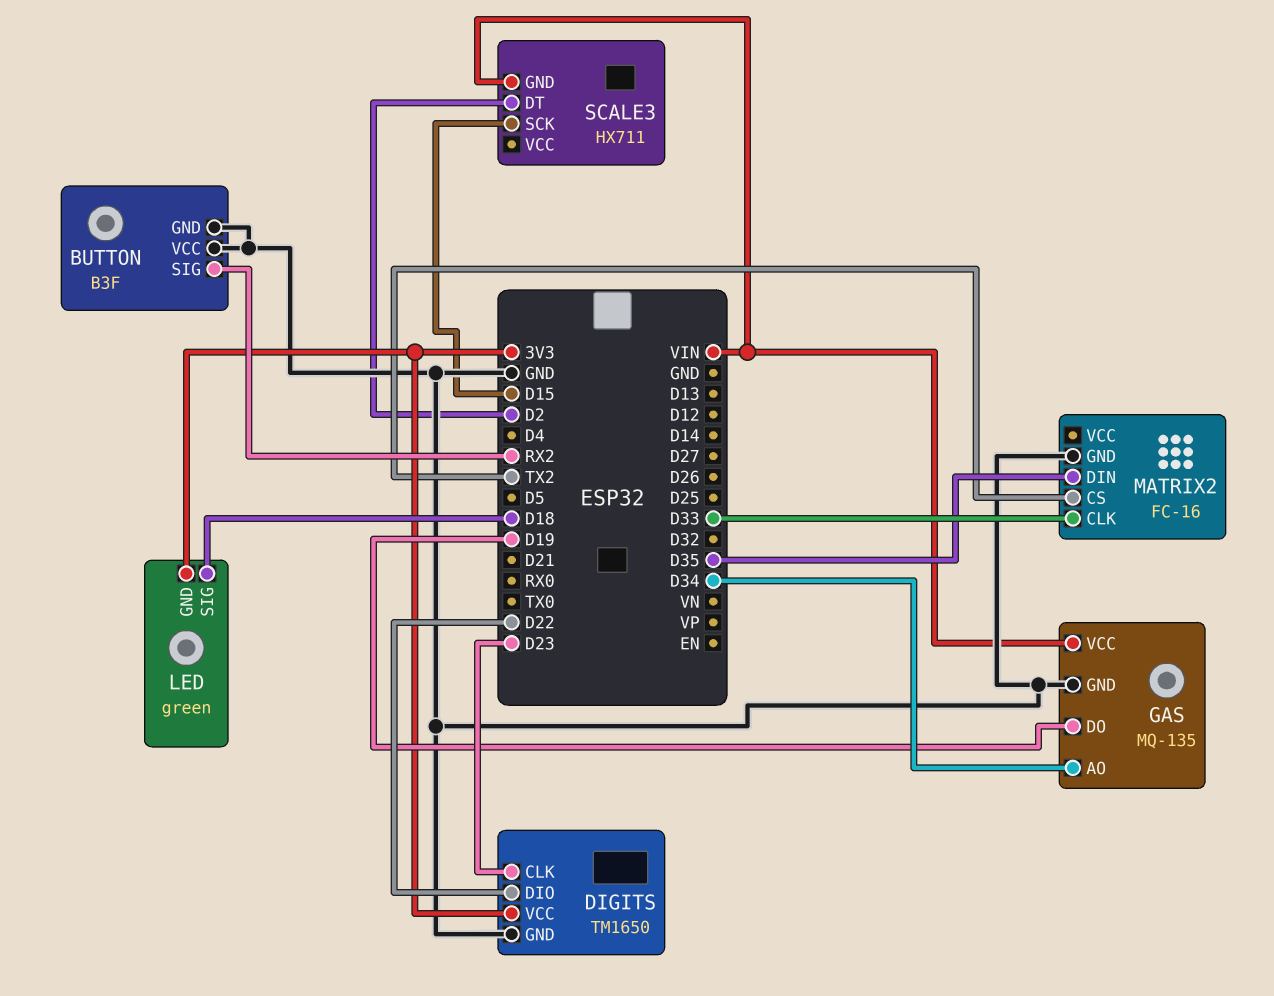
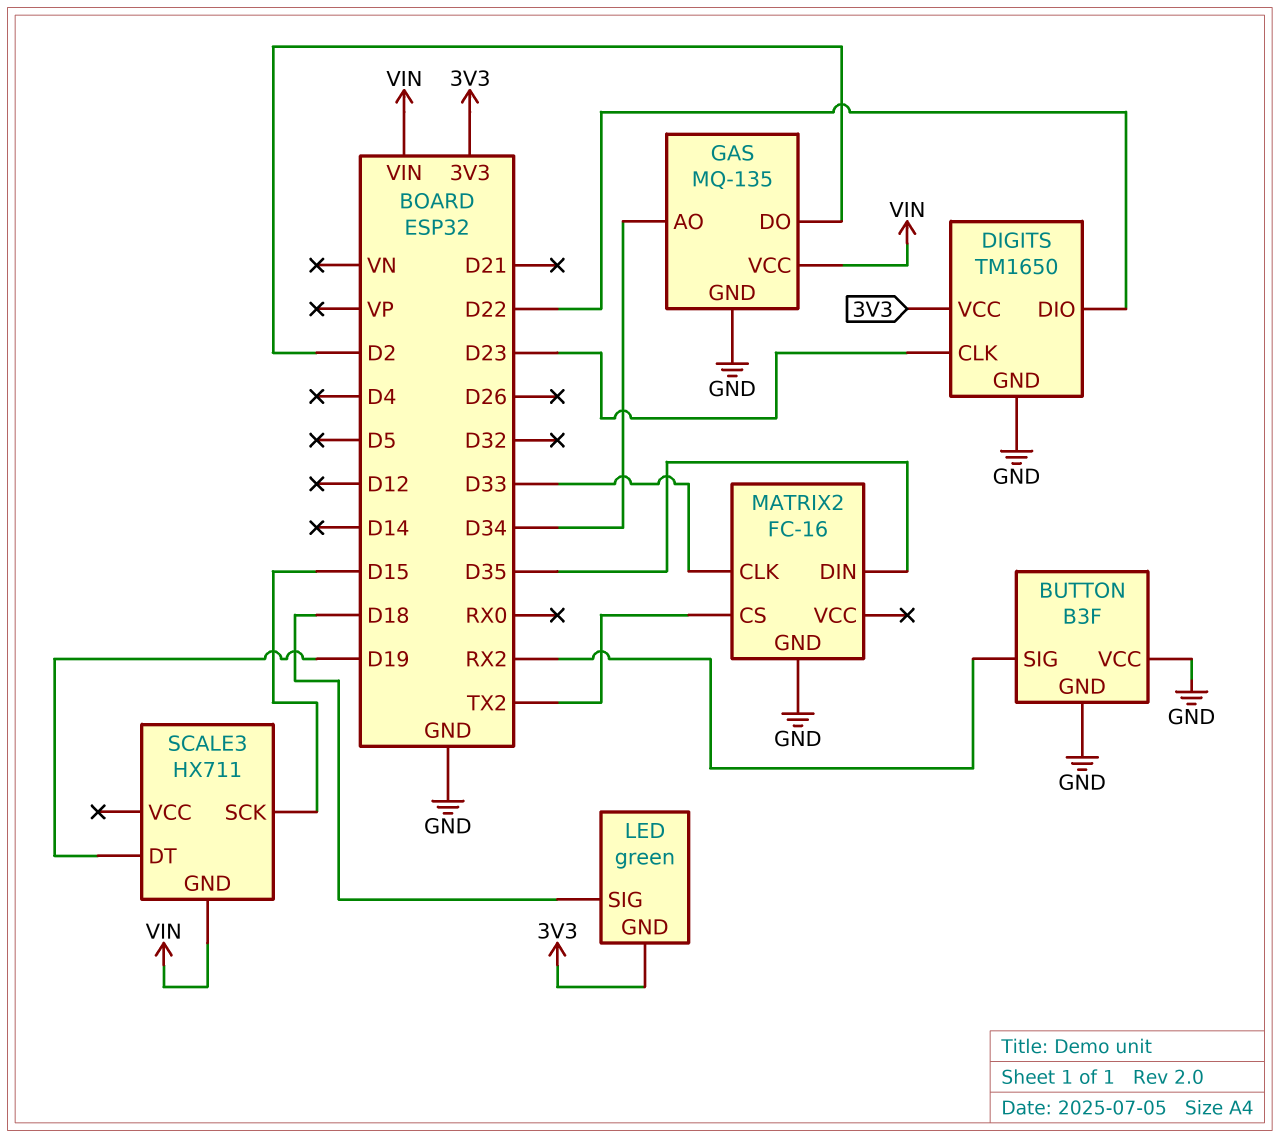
GAS pin DO: D19 -> D2
SCALE3 pin DT: D2 -> D19

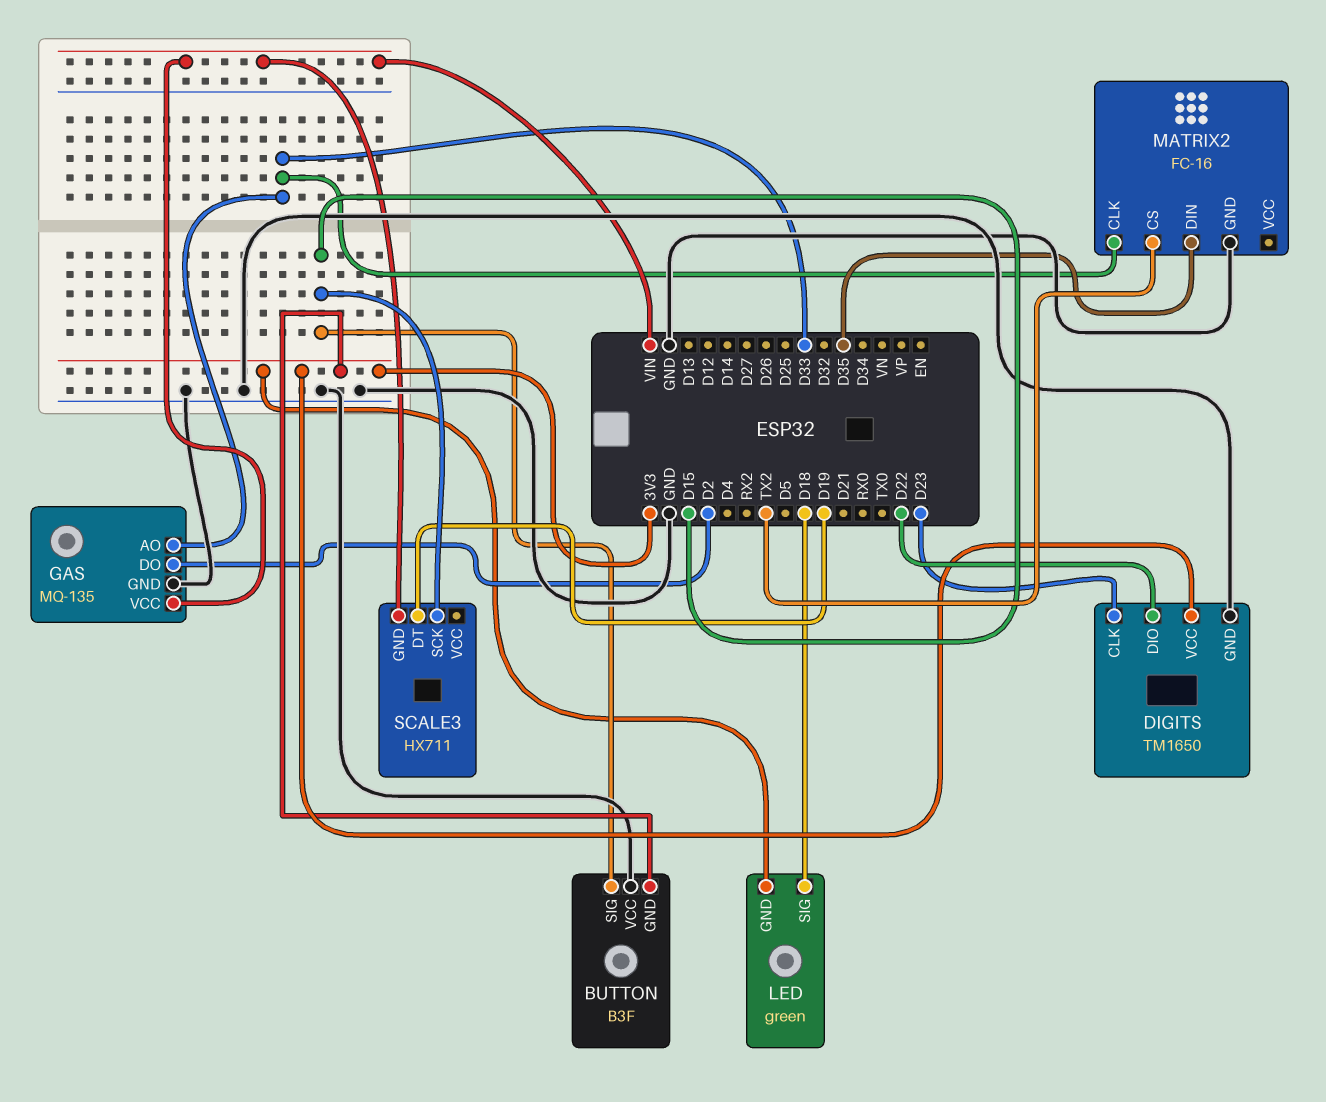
BUTTON pin GND: GND -> 3V3
BUTTON pin SIG: RX2 -> D15
GAS pin AO: D34 -> D33

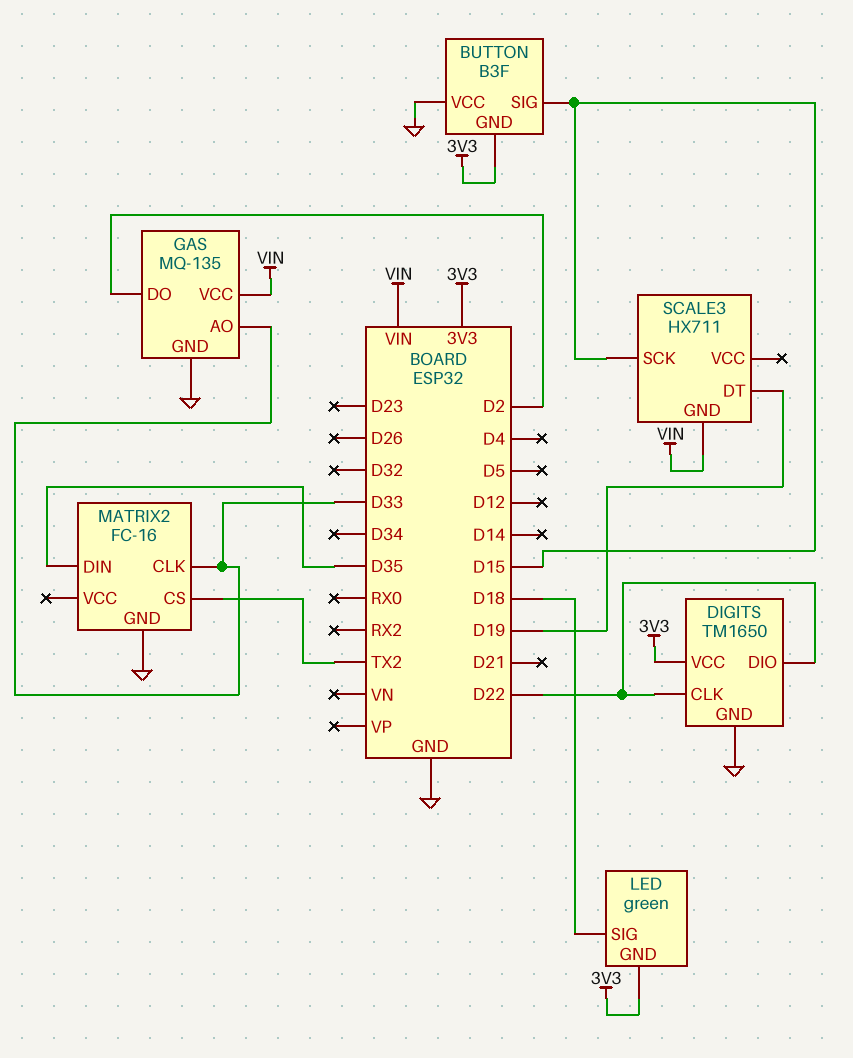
DIGITS pin CLK: D23 -> D22

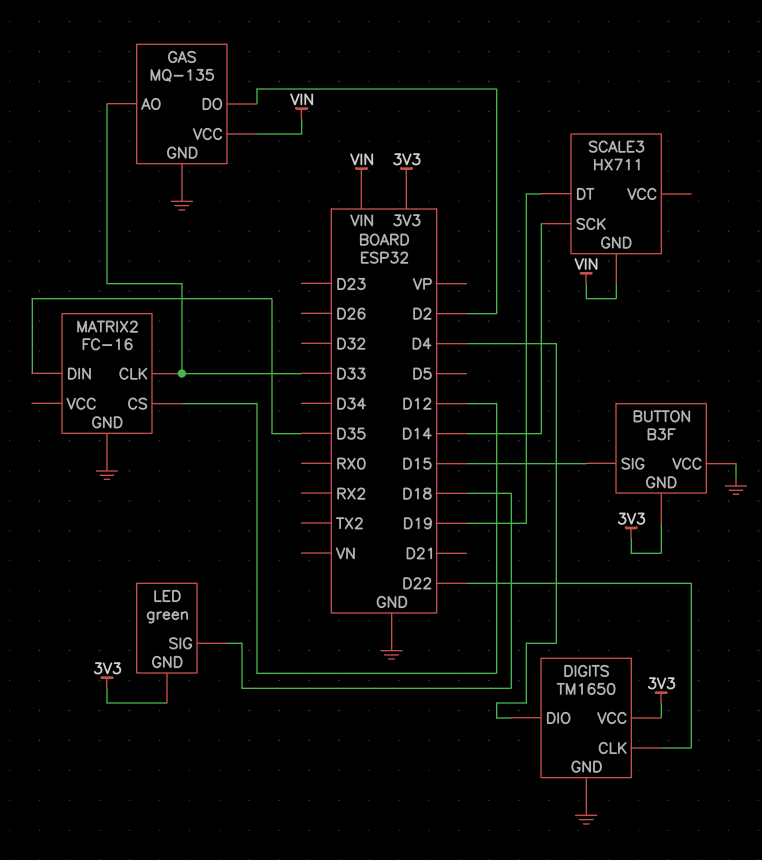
DIGITS pin DIO: D22 -> D4
MATRIX2 pin CS: TX2 -> D12
SCALE3 pin SCK: D15 -> D14

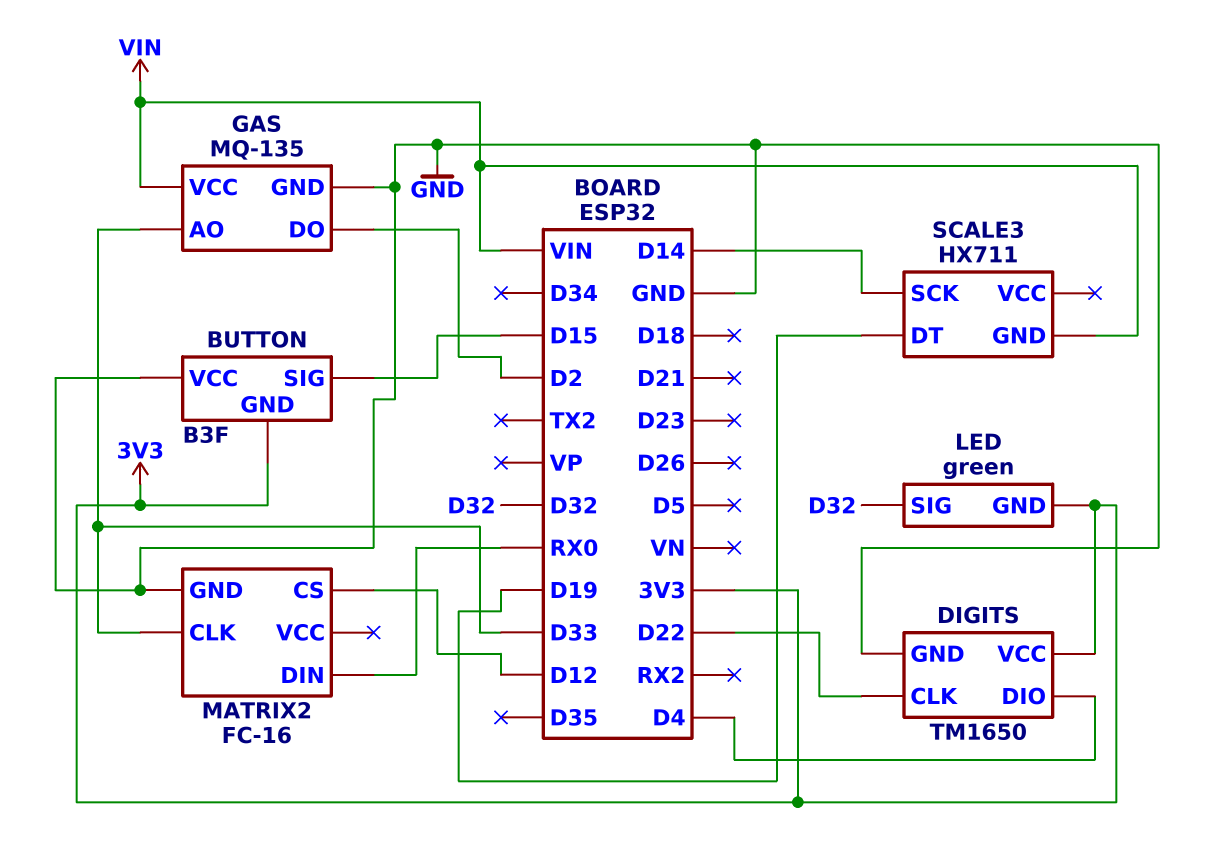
LED pin SIG: D18 -> D32
MATRIX2 pin DIN: D35 -> RX0

